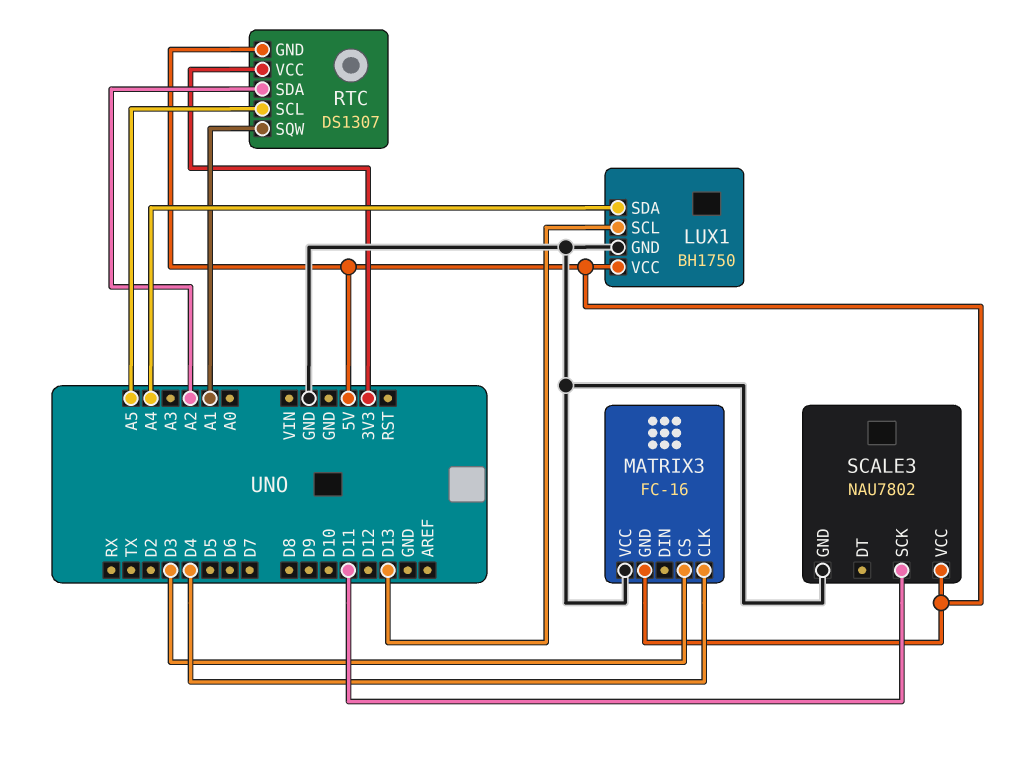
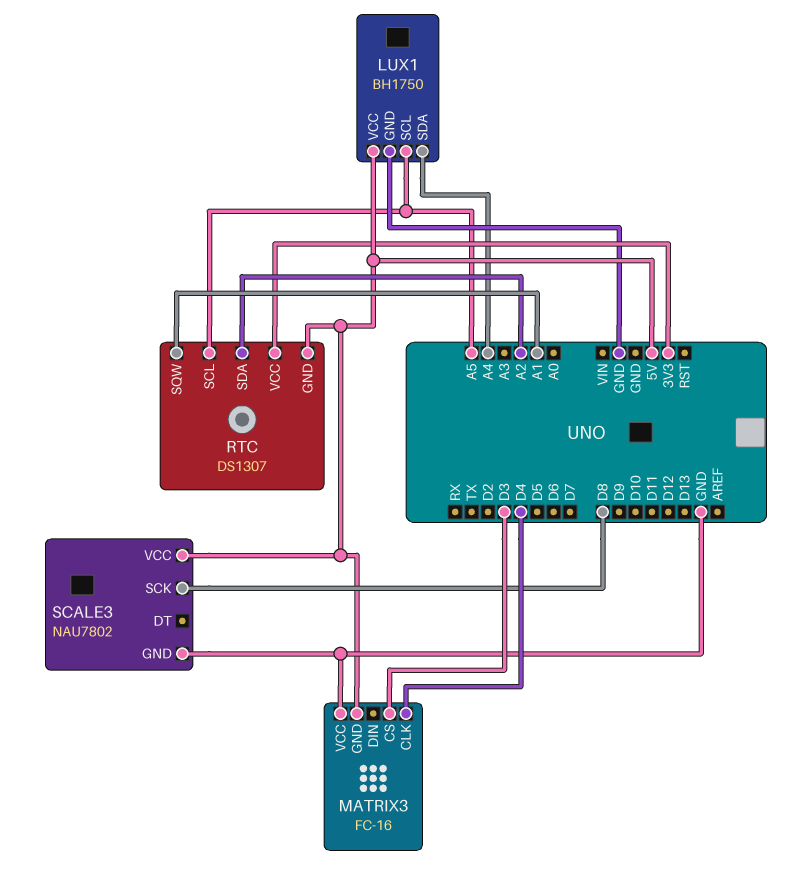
LUX1 pin SCL: D13 -> A5
SCALE3 pin SCK: D11 -> D8

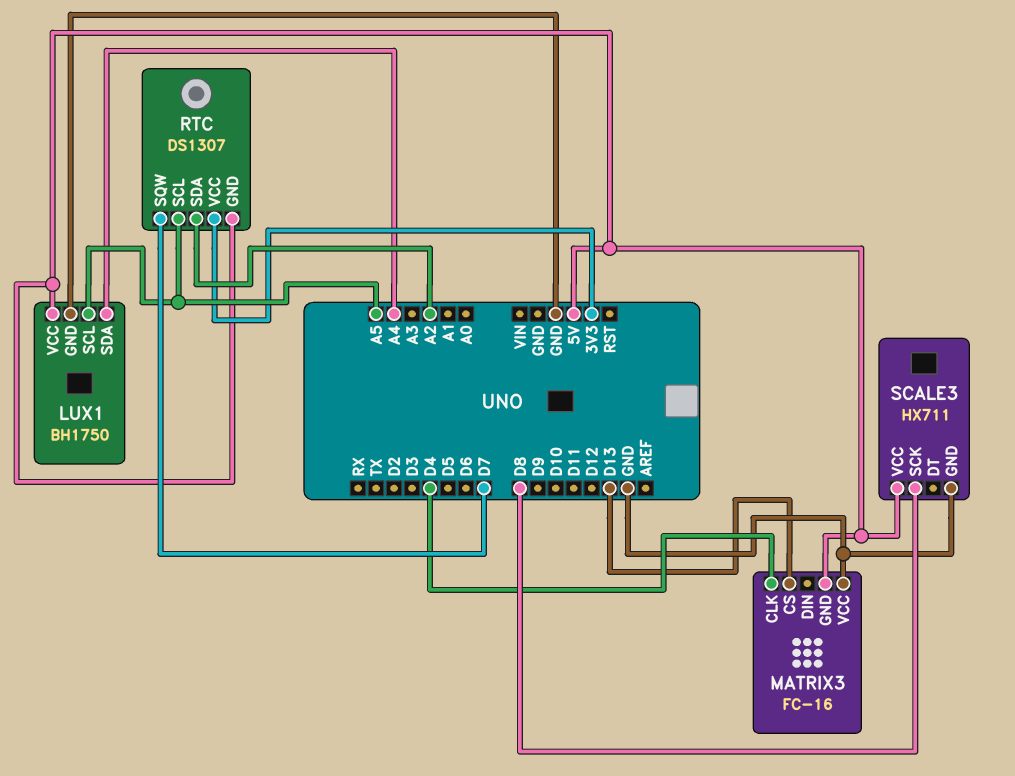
MATRIX3 pin CS: D3 -> D13
RTC pin SQW: A1 -> D7
SCALE3: NAU7802 -> HX711

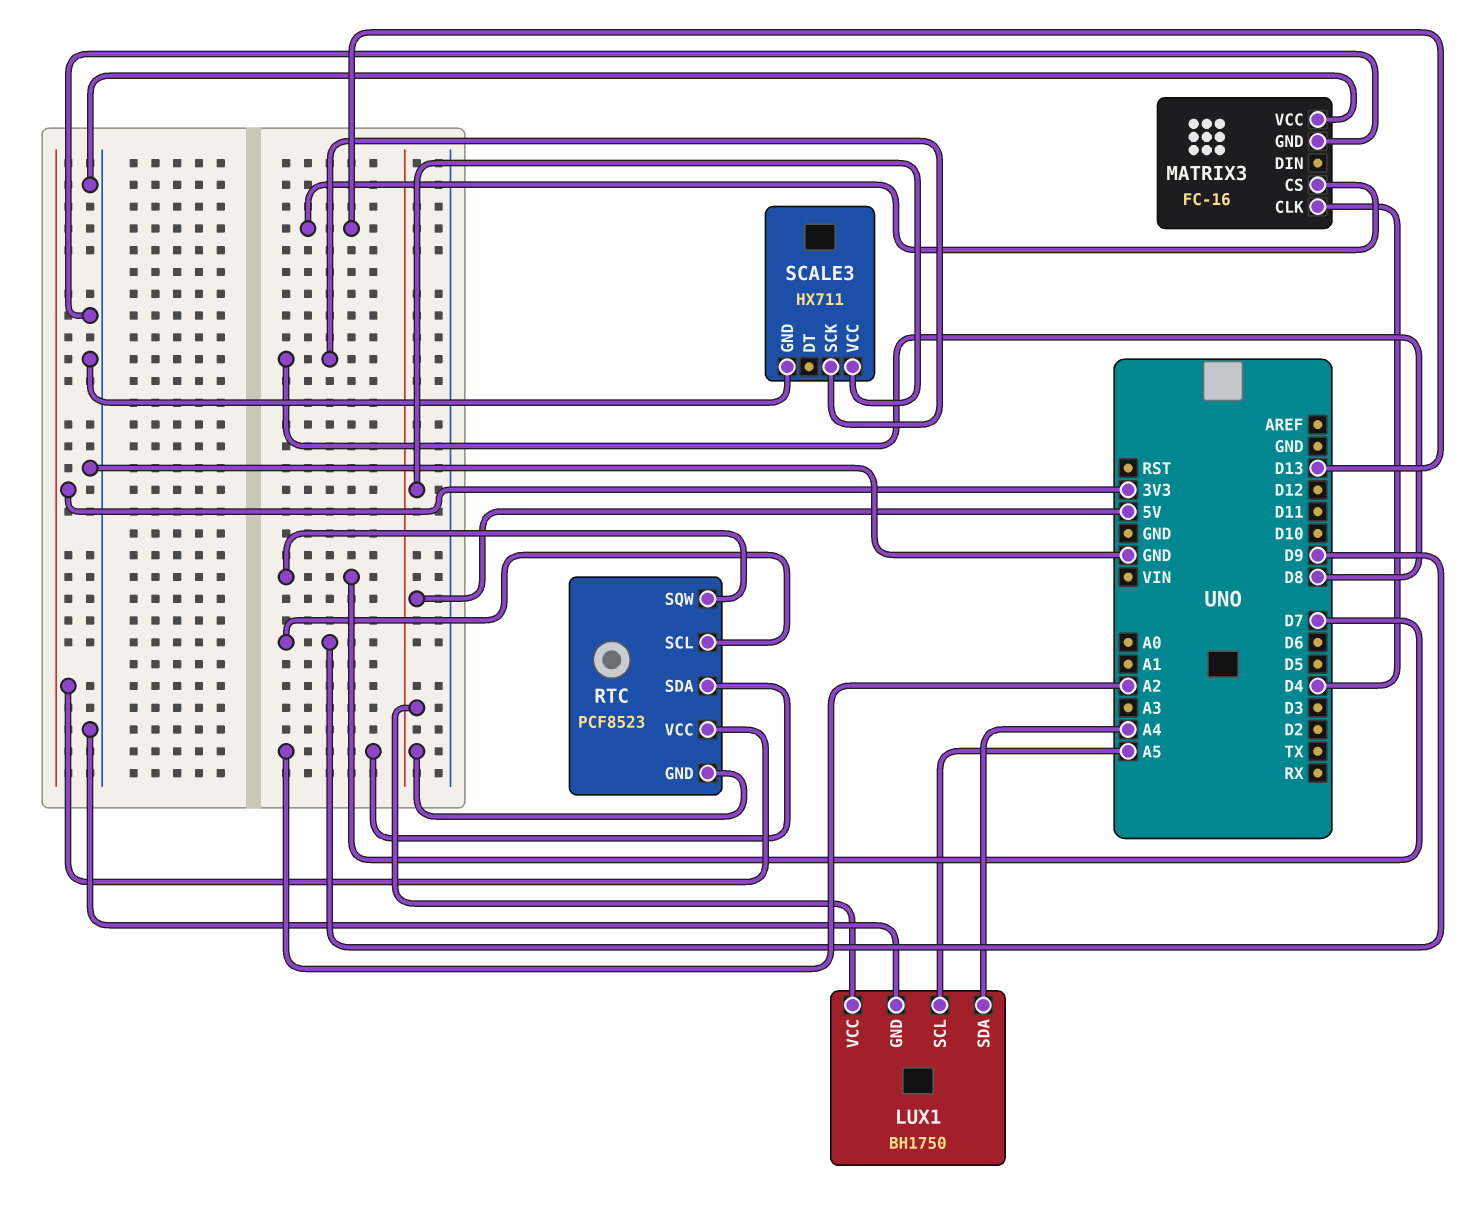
MATRIX3 pin GND: 5V -> GND
RTC: DS1307 -> PCF8523
RTC pin SCL: A5 -> D9

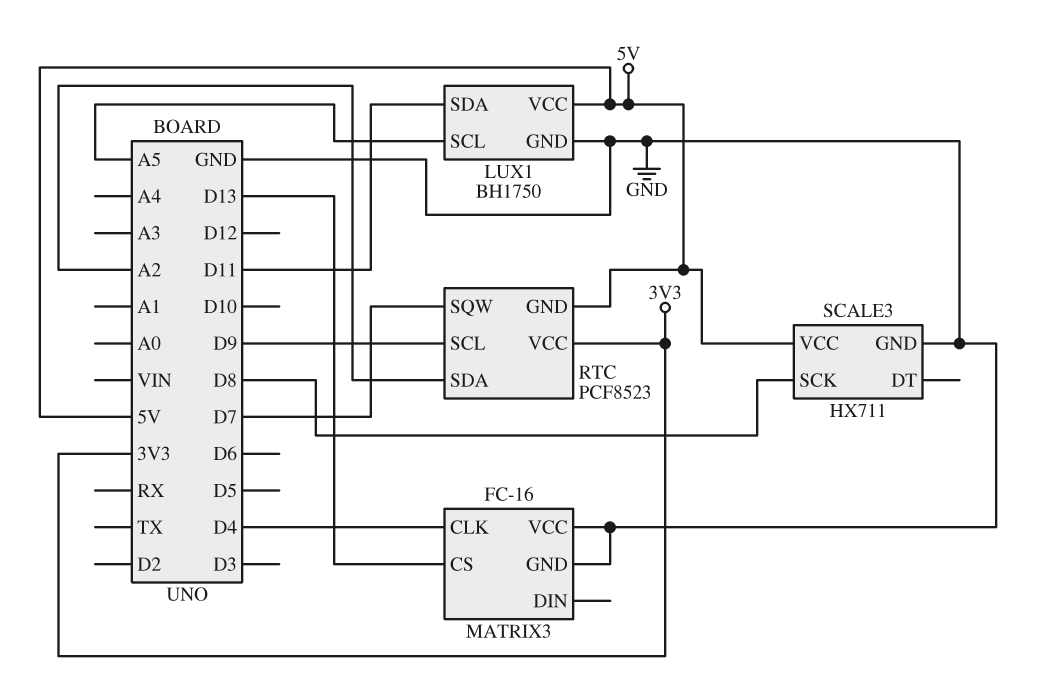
LUX1 pin SDA: A4 -> D11

